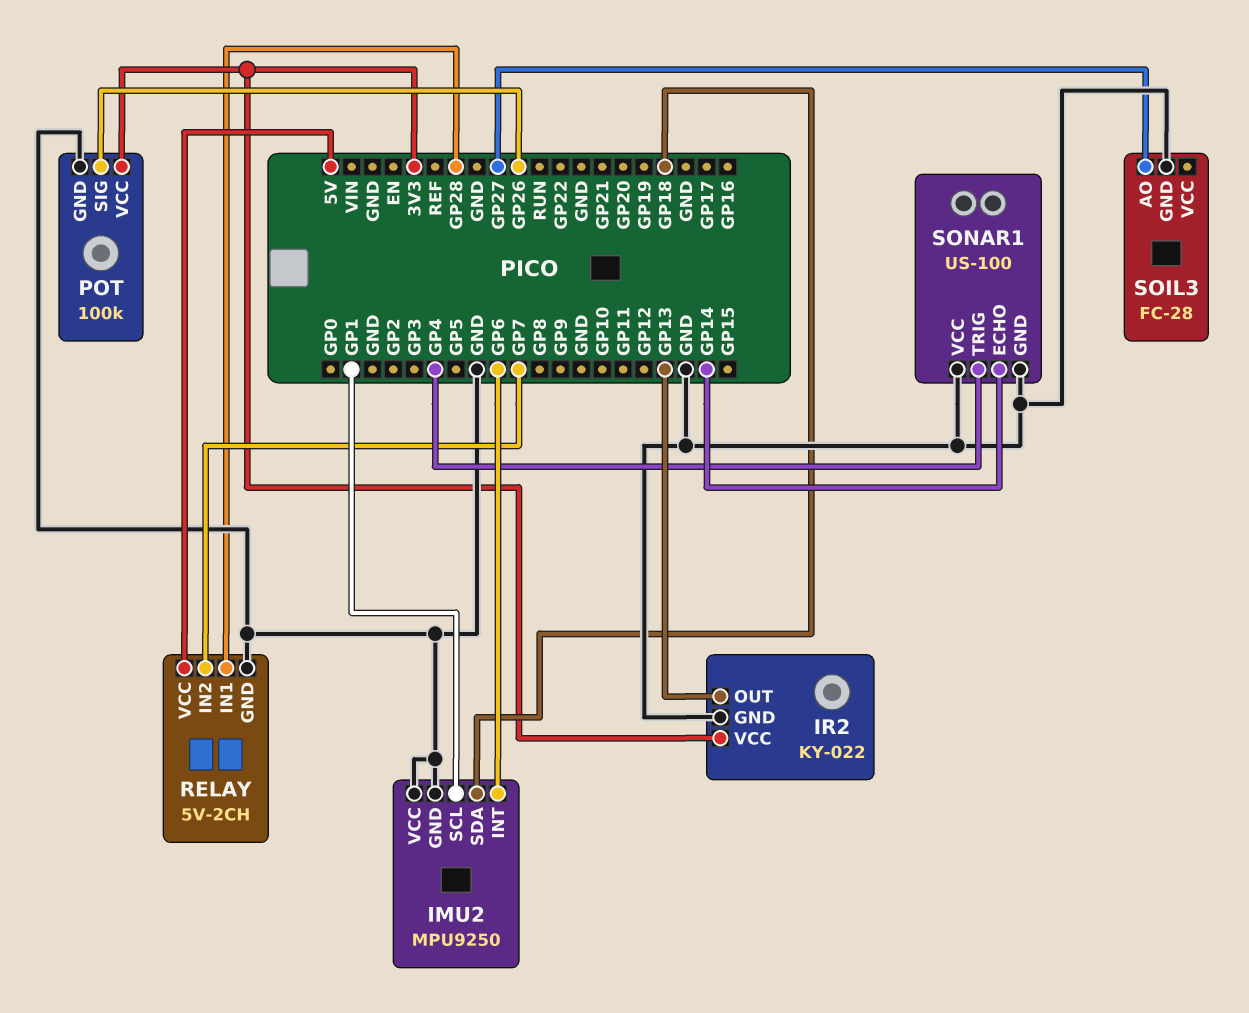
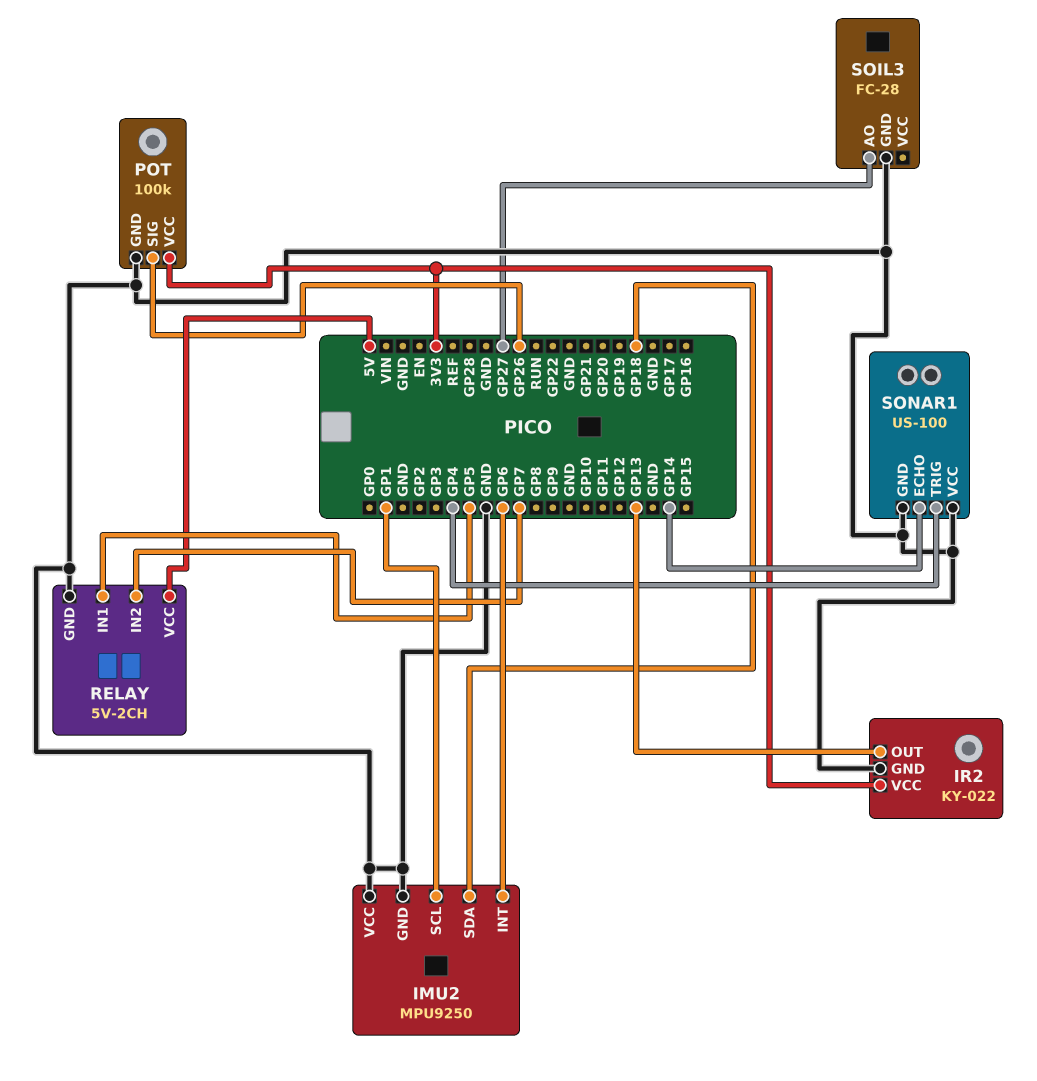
RELAY pin IN1: GP28 -> GP5

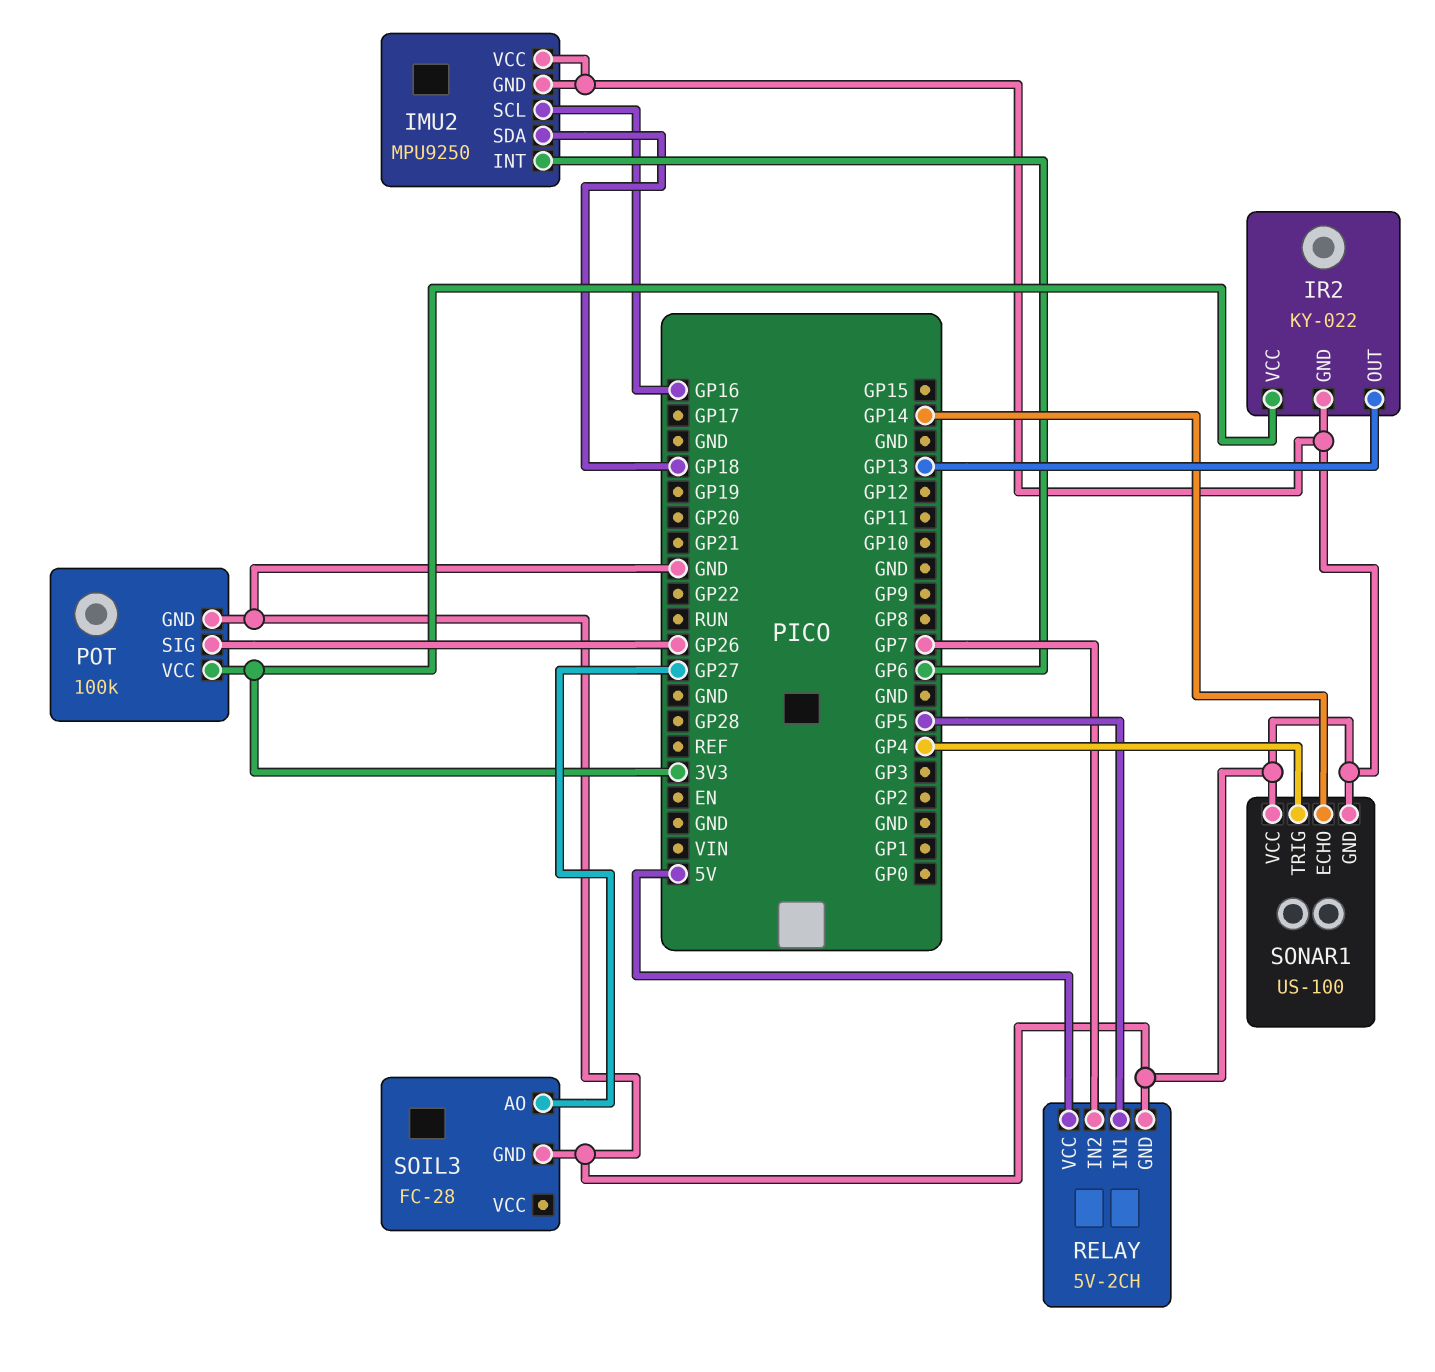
IMU2 pin SCL: GP1 -> GP16

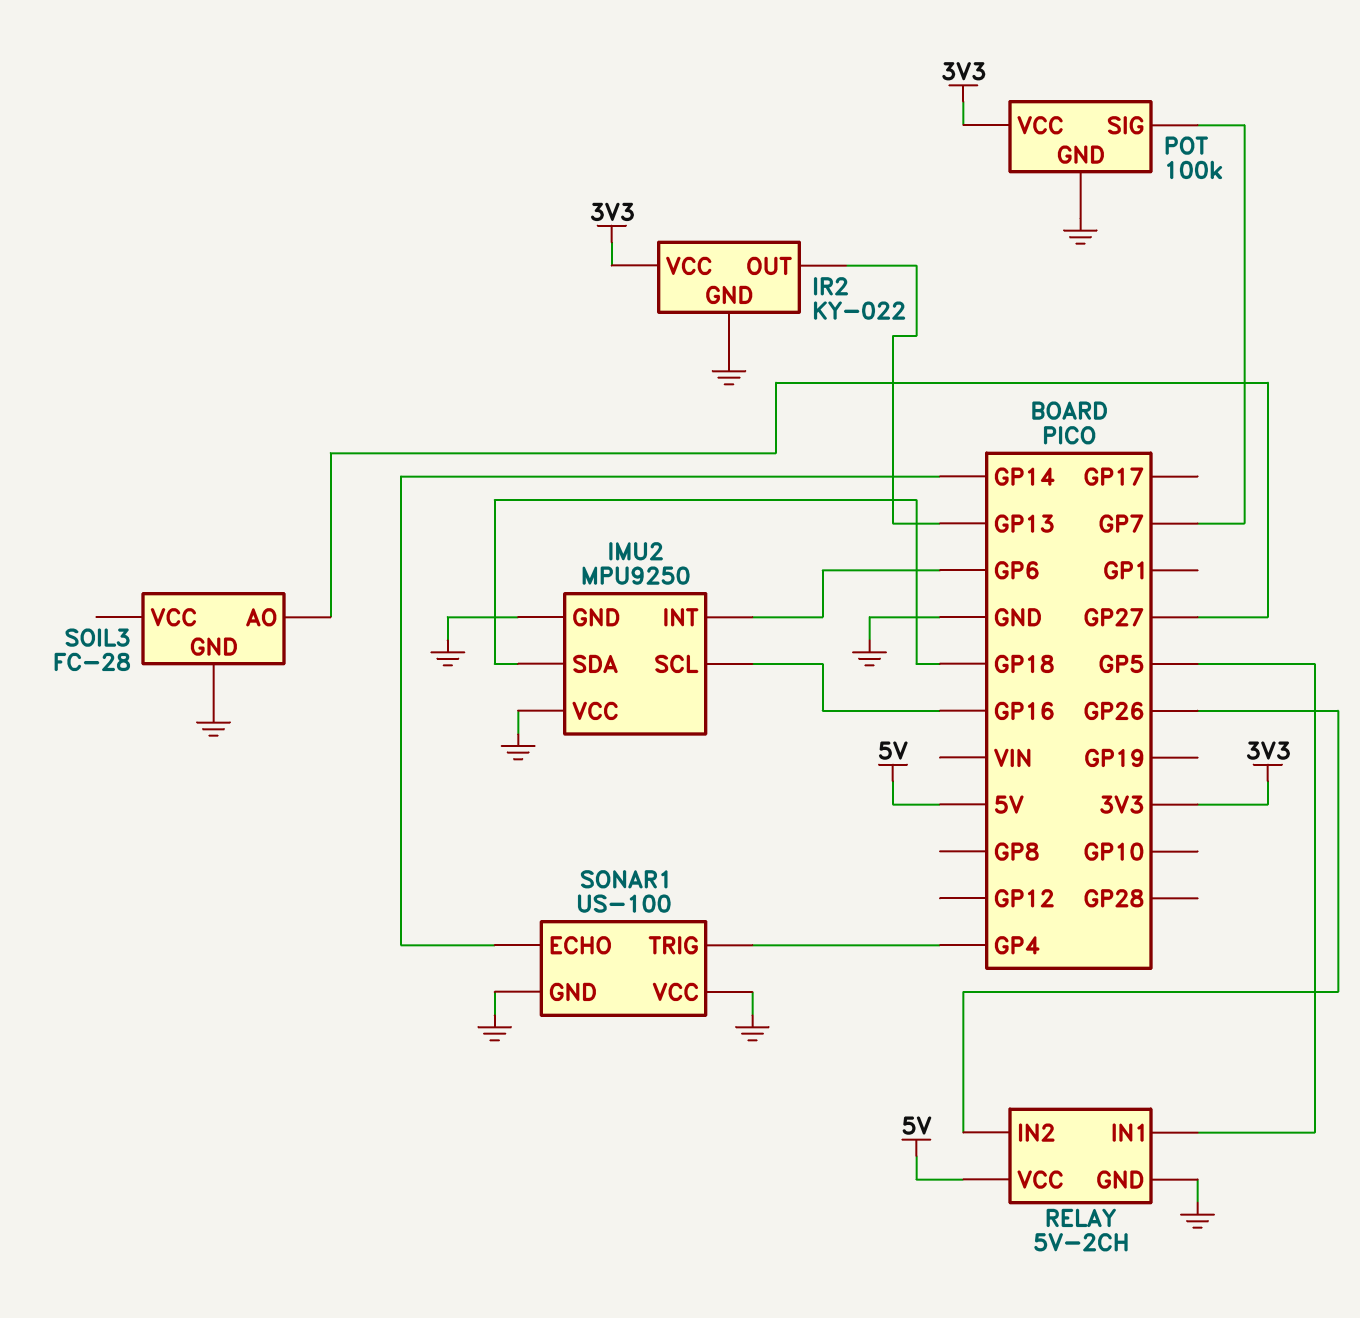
POT pin SIG: GP26 -> GP7
RELAY pin IN2: GP7 -> GP26

